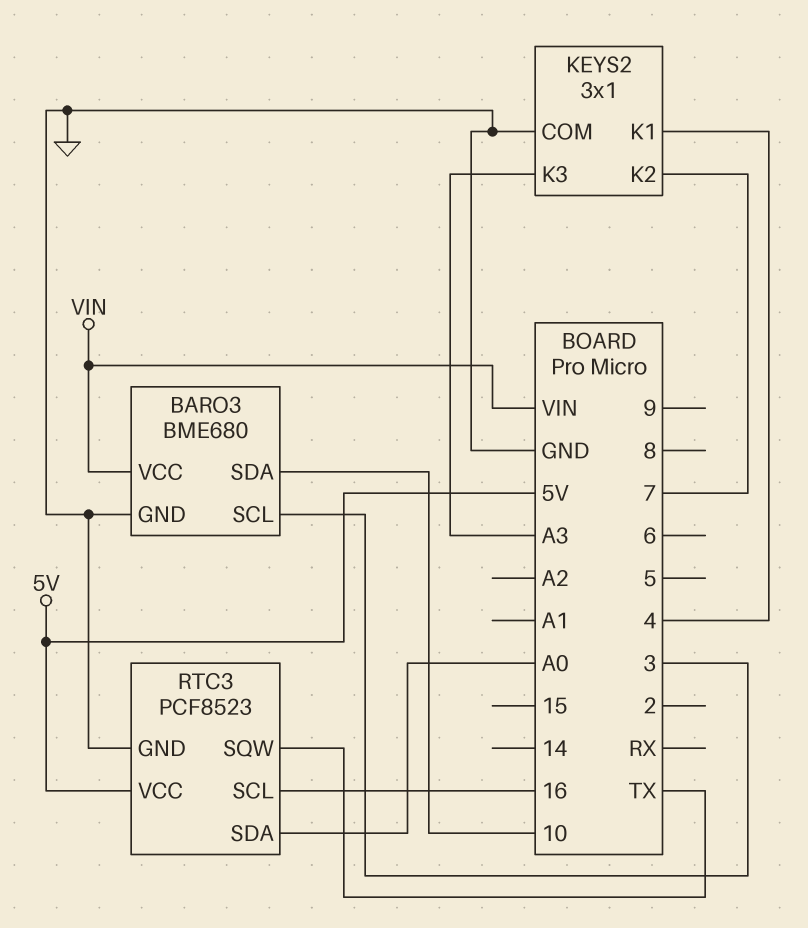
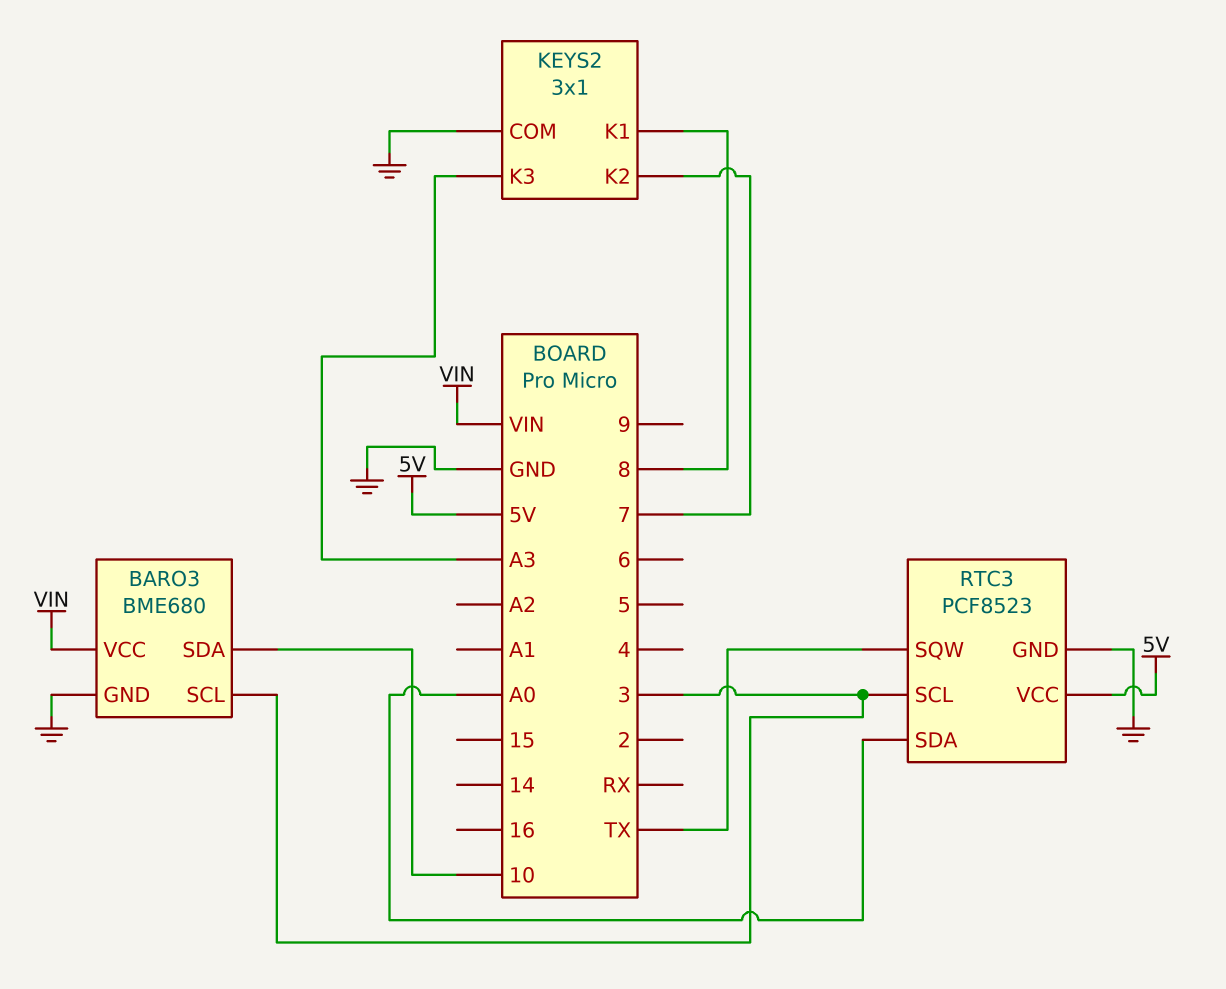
KEYS2 pin K1: 4 -> 8
RTC3 pin SCL: 16 -> 3

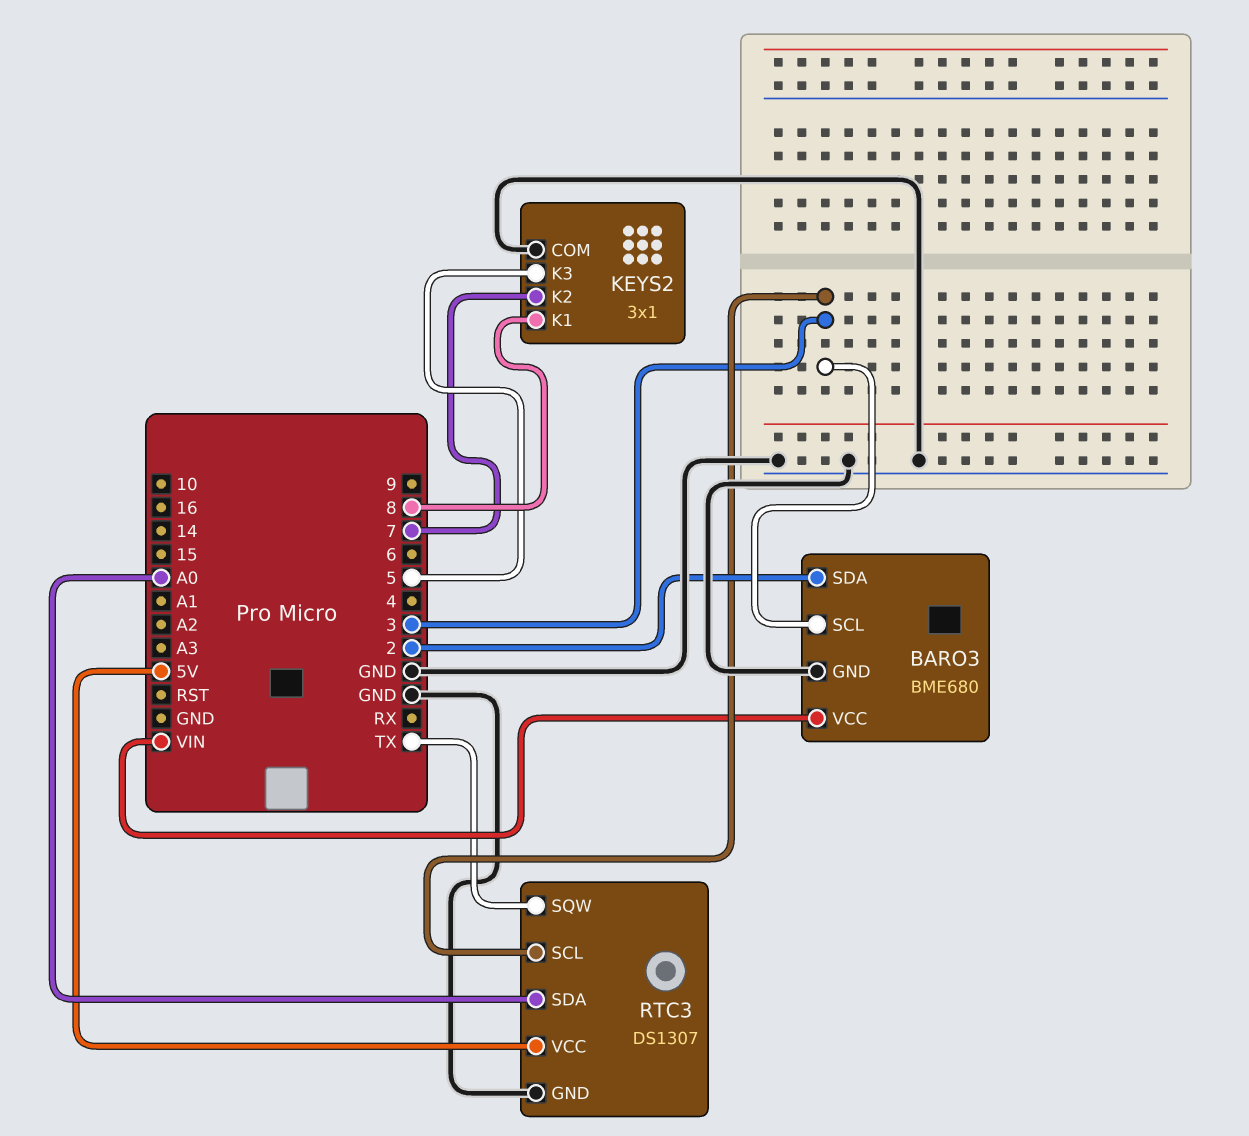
BARO3 pin SDA: 10 -> 2
KEYS2 pin K3: A3 -> 5
RTC3: PCF8523 -> DS1307

